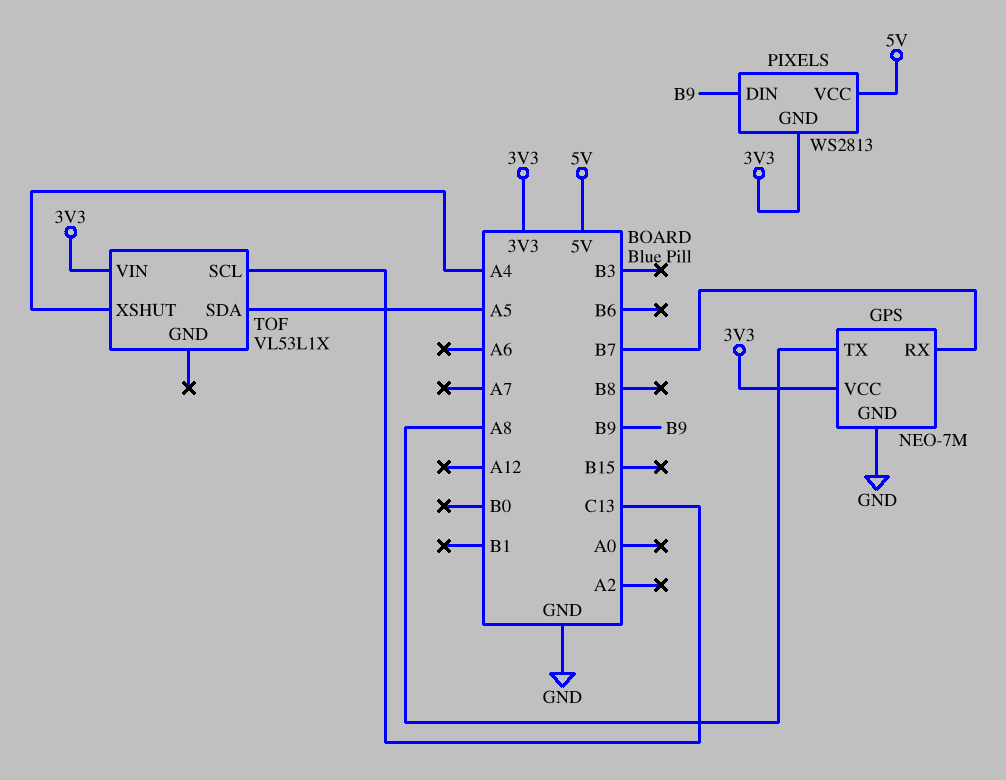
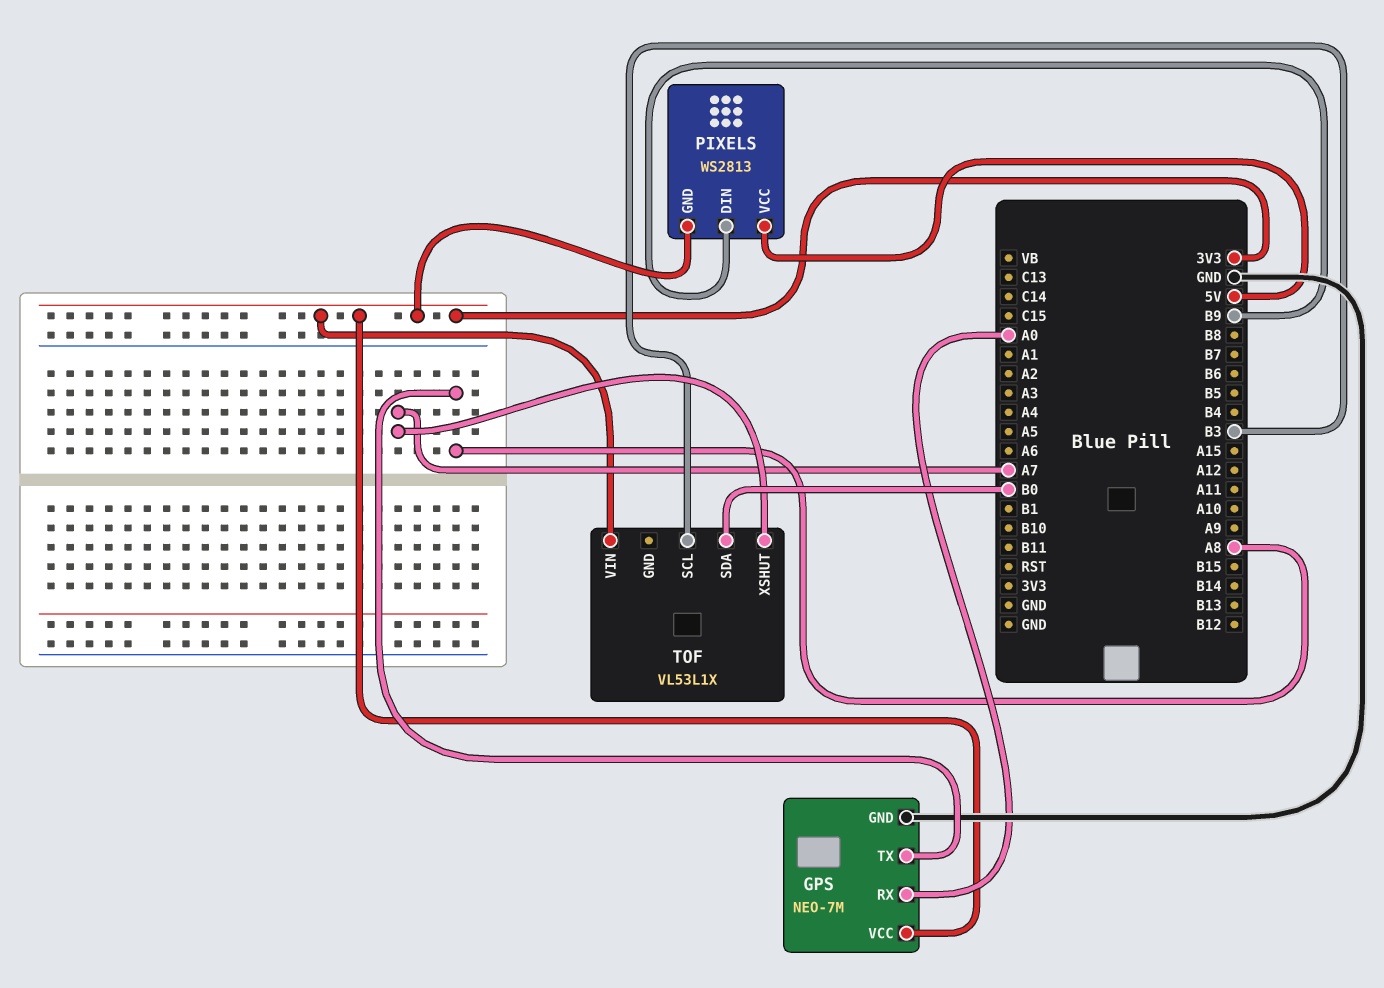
GPS pin RX: B7 -> A0
TOF pin SCL: C13 -> B3
TOF pin SDA: A5 -> B0
TOF pin XSHUT: A4 -> A7

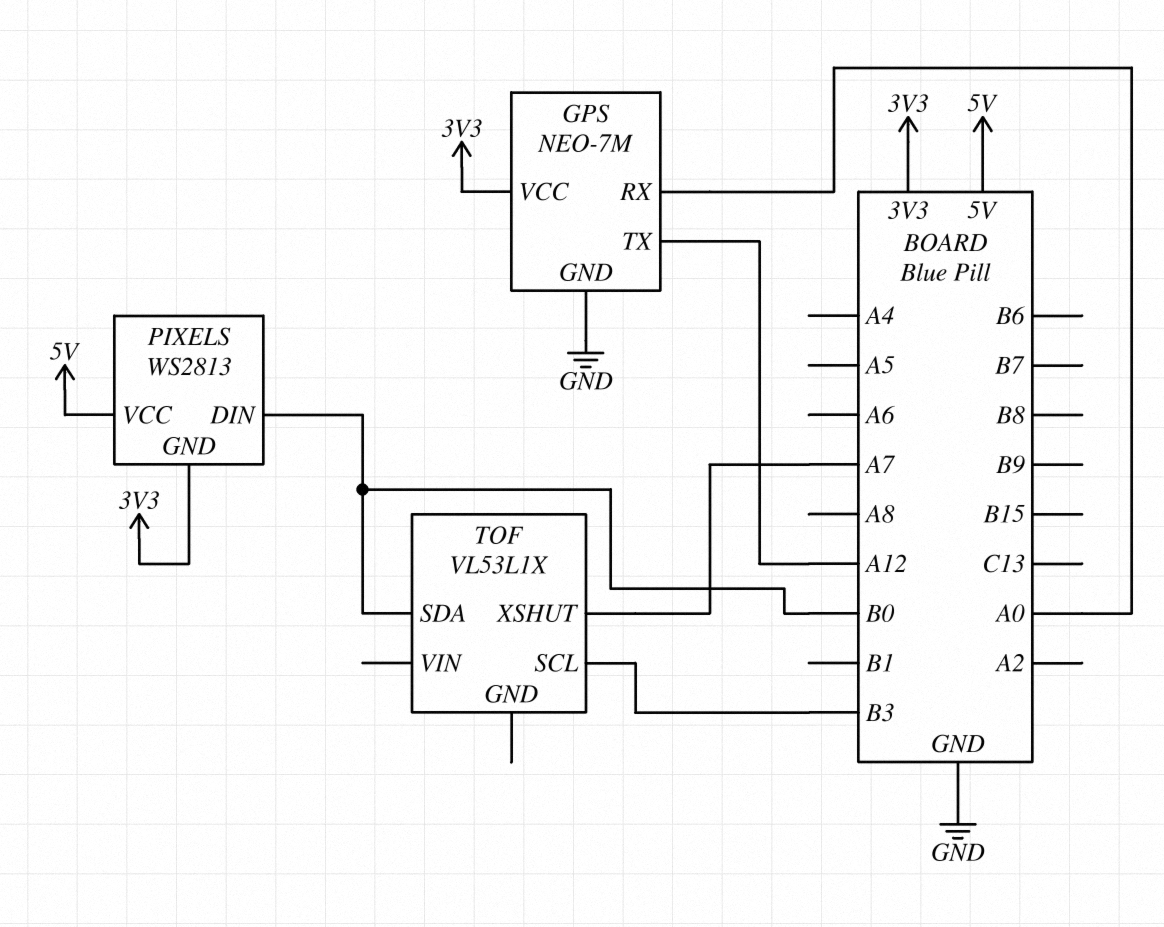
GPS pin TX: A8 -> A12
PIXELS pin DIN: B9 -> B0
TOF pin VIN: 3V3 -> none

